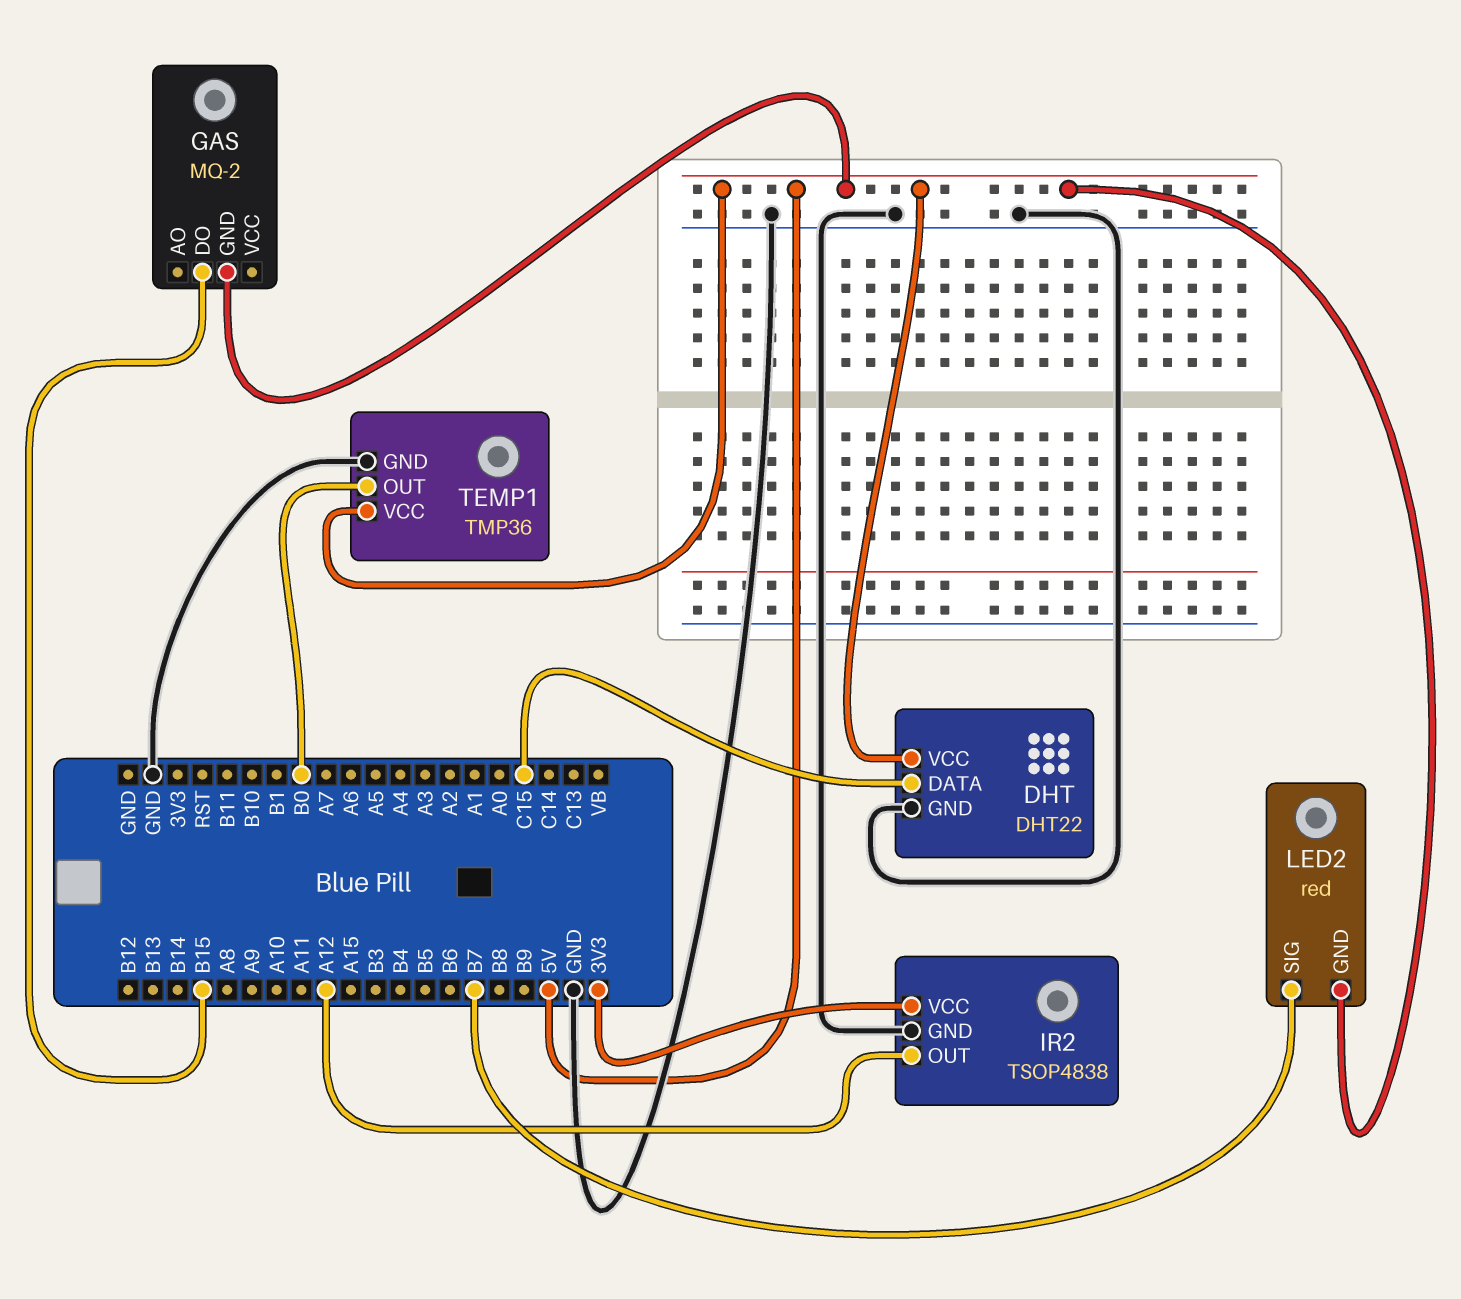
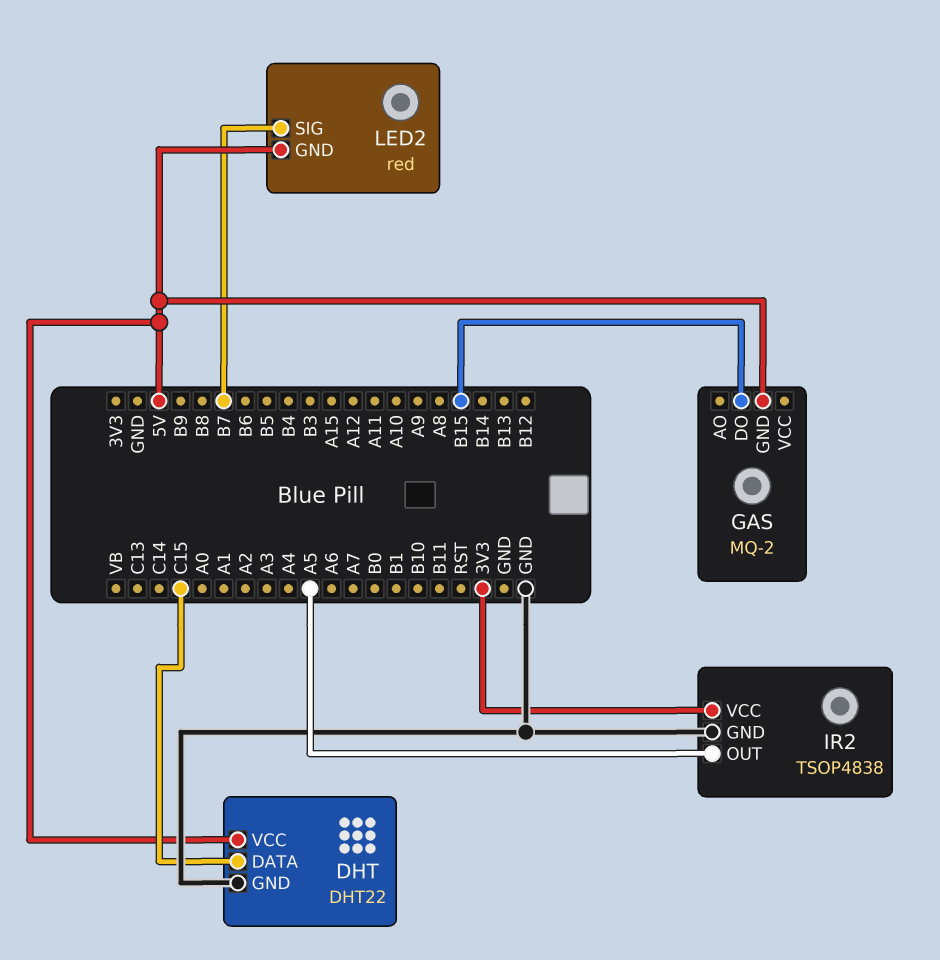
IR2 pin OUT: A12 -> A5
TEMP1: TMP36 -> none
TEMP1 pin GND: GND -> none
TEMP1 pin OUT: B0 -> none
TEMP1 pin VCC: 5V -> none

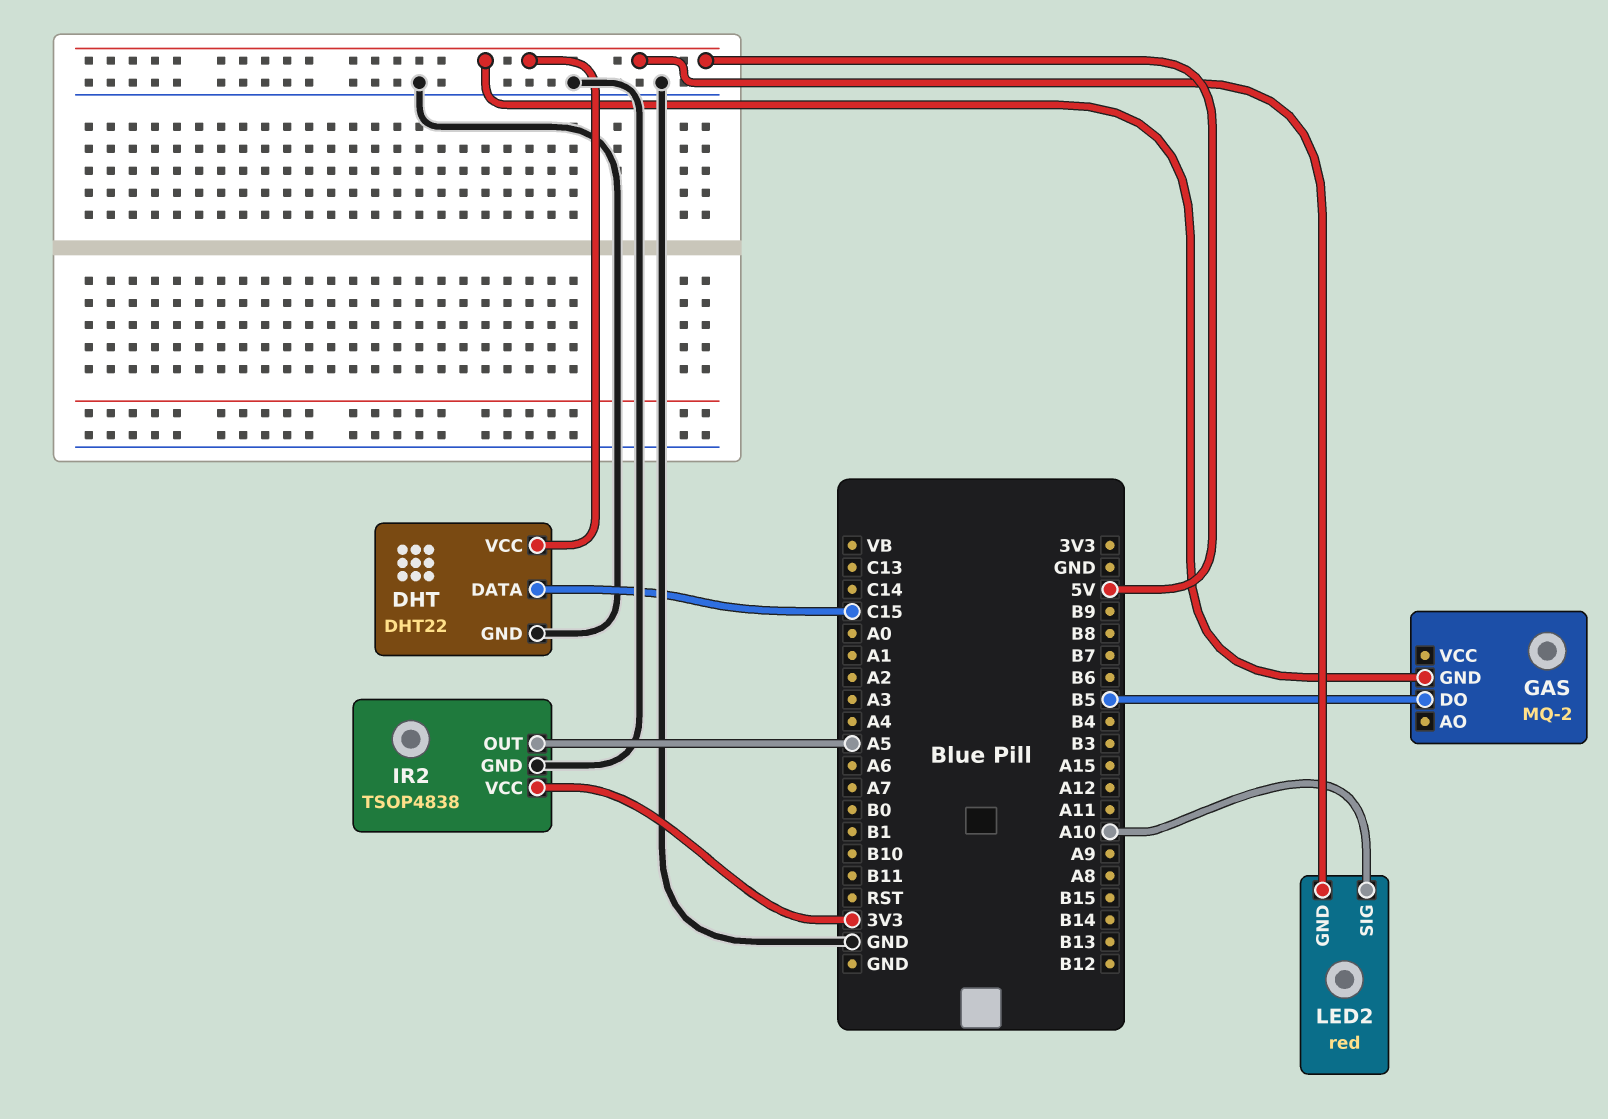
GAS pin DO: B15 -> B5
LED2 pin SIG: B7 -> A10

